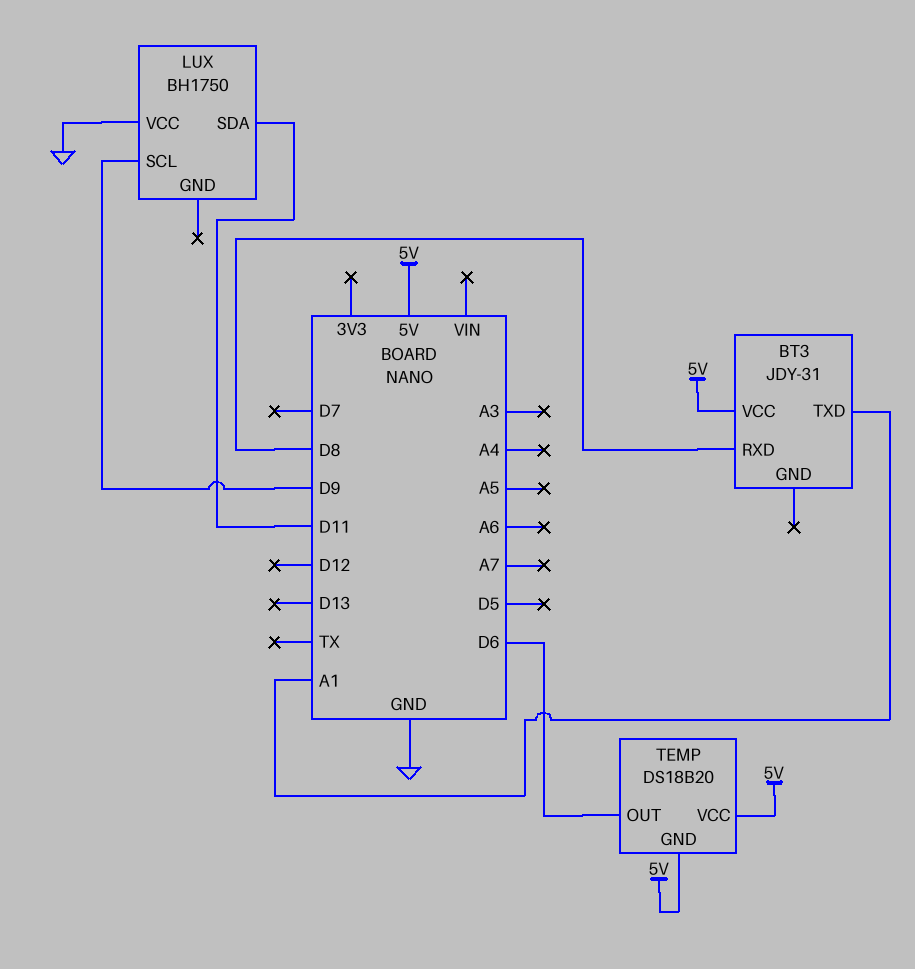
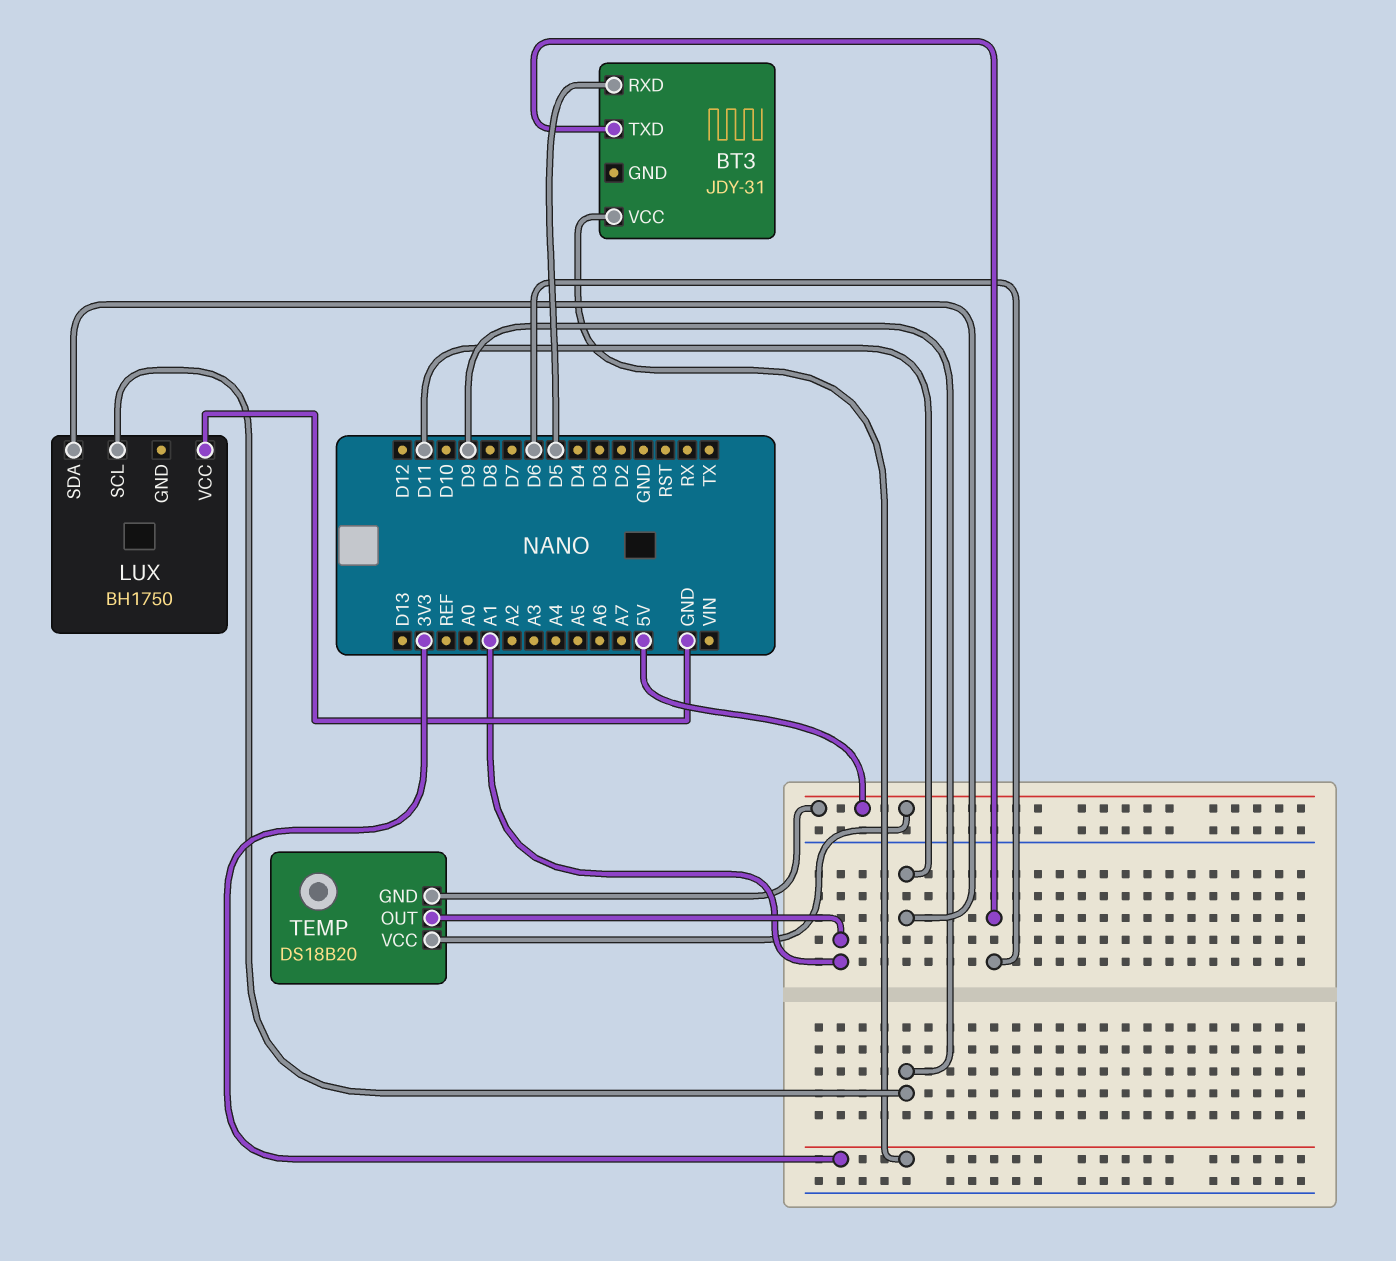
BT3 pin RXD: D8 -> D5
BT3 pin TXD: A1 -> D6
BT3 pin VCC: 5V -> 3V3
TEMP pin OUT: D6 -> A1

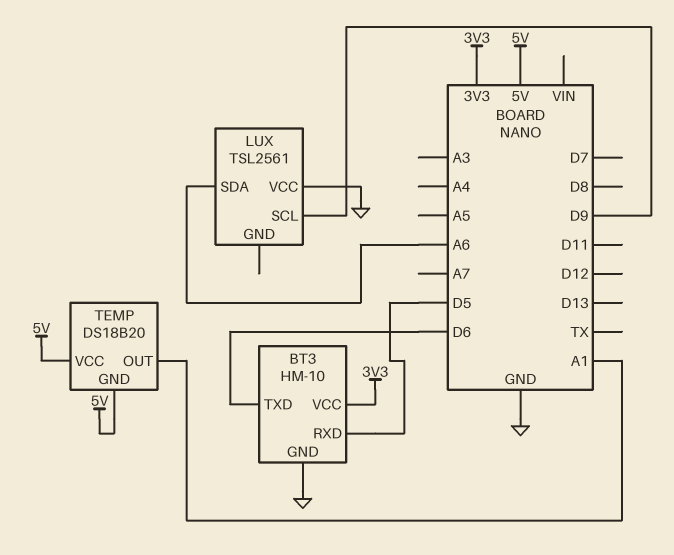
BT3: JDY-31 -> HM-10
BT3 pin GND: none -> GND
LUX: BH1750 -> TSL2561
LUX pin SDA: D11 -> A6

